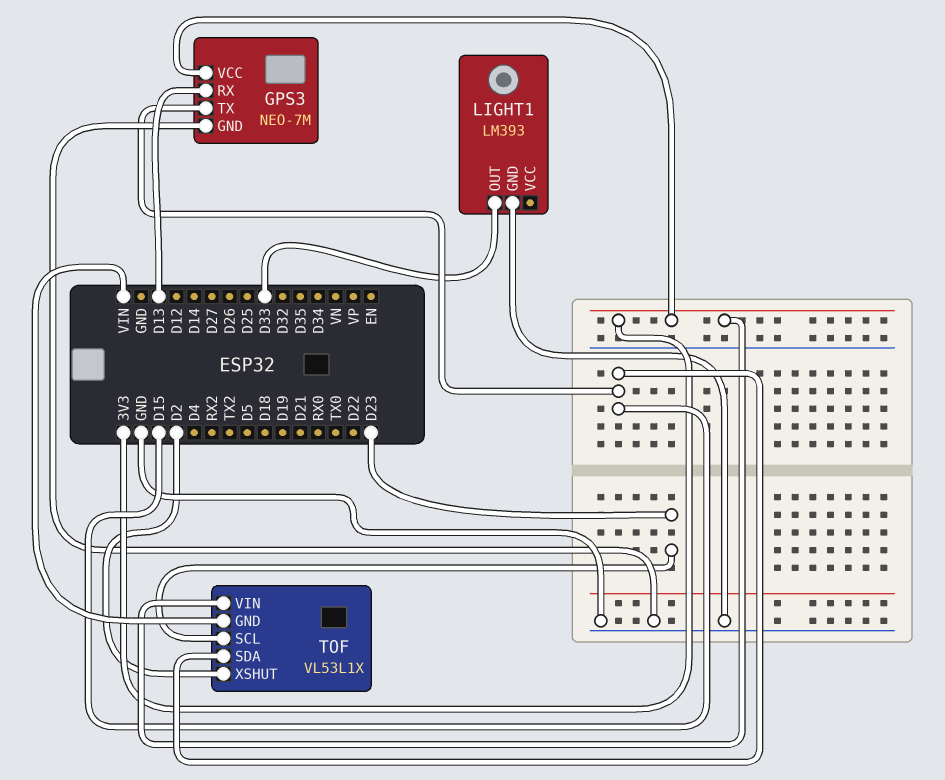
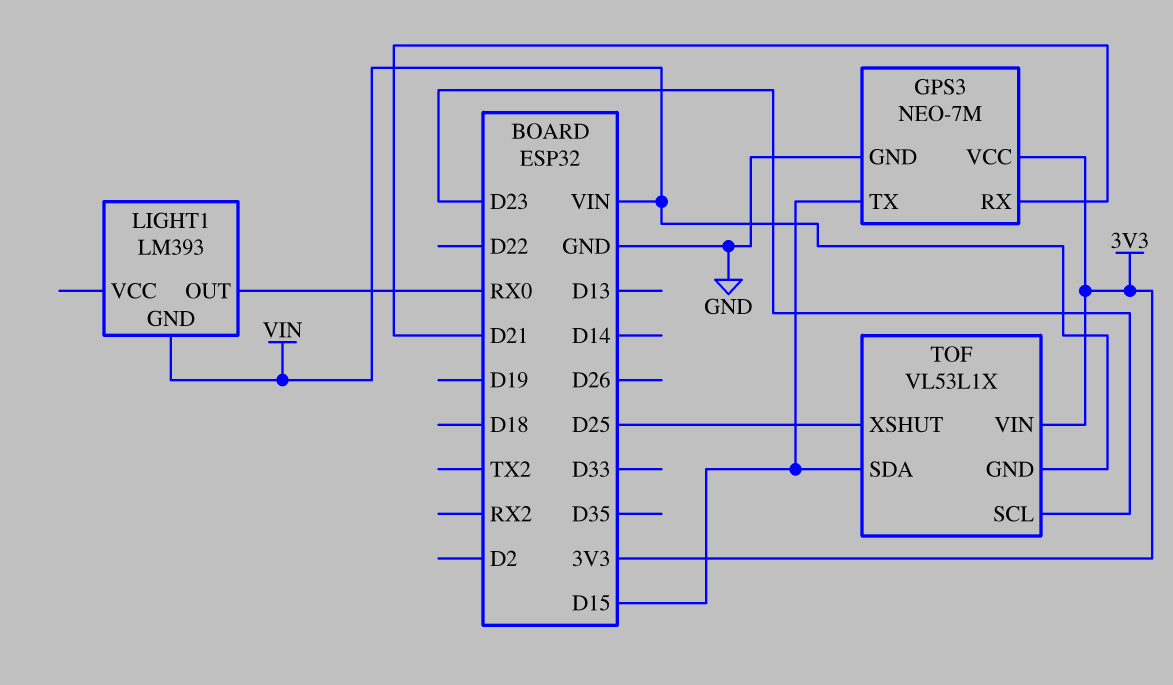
GPS3 pin RX: D13 -> D21
LIGHT1 pin GND: GND -> VIN
LIGHT1 pin OUT: D33 -> RX0
TOF pin XSHUT: D2 -> D25

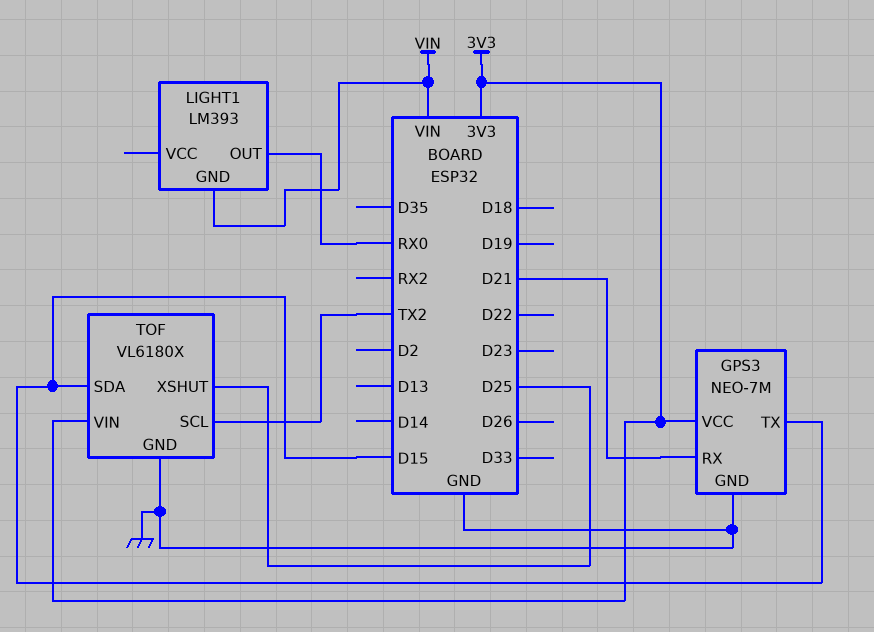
TOF: VL53L1X -> VL6180X
TOF pin GND: VIN -> GND
TOF pin SCL: D23 -> TX2

